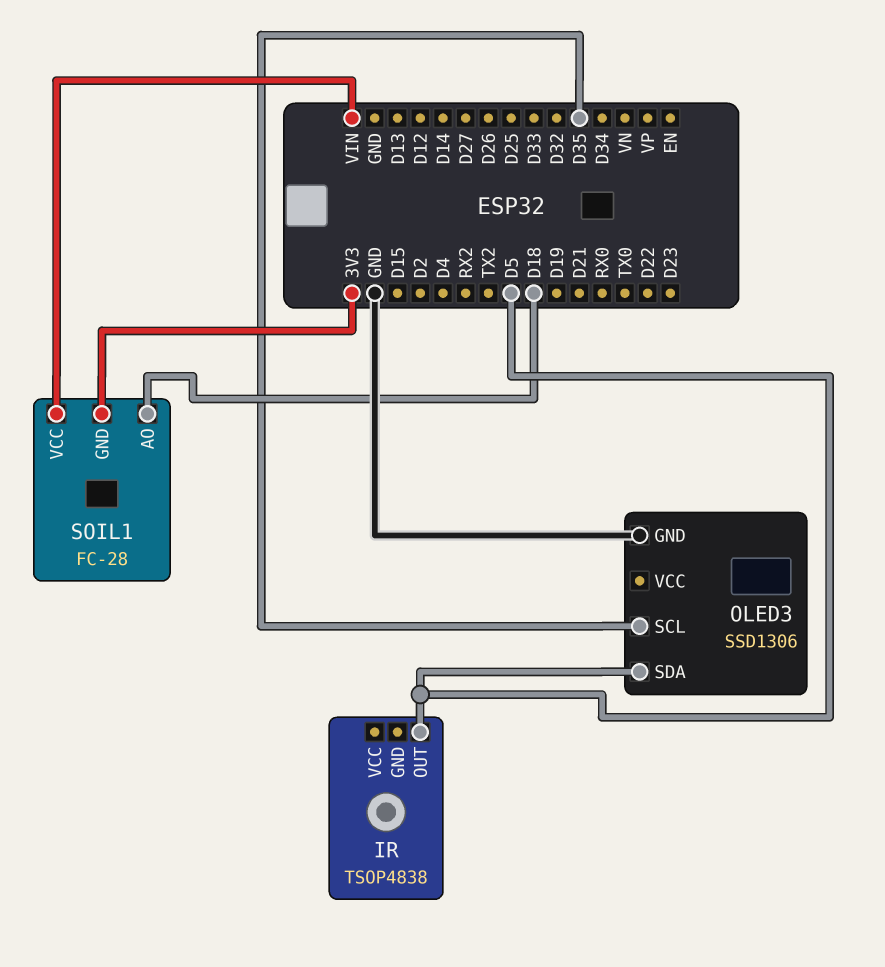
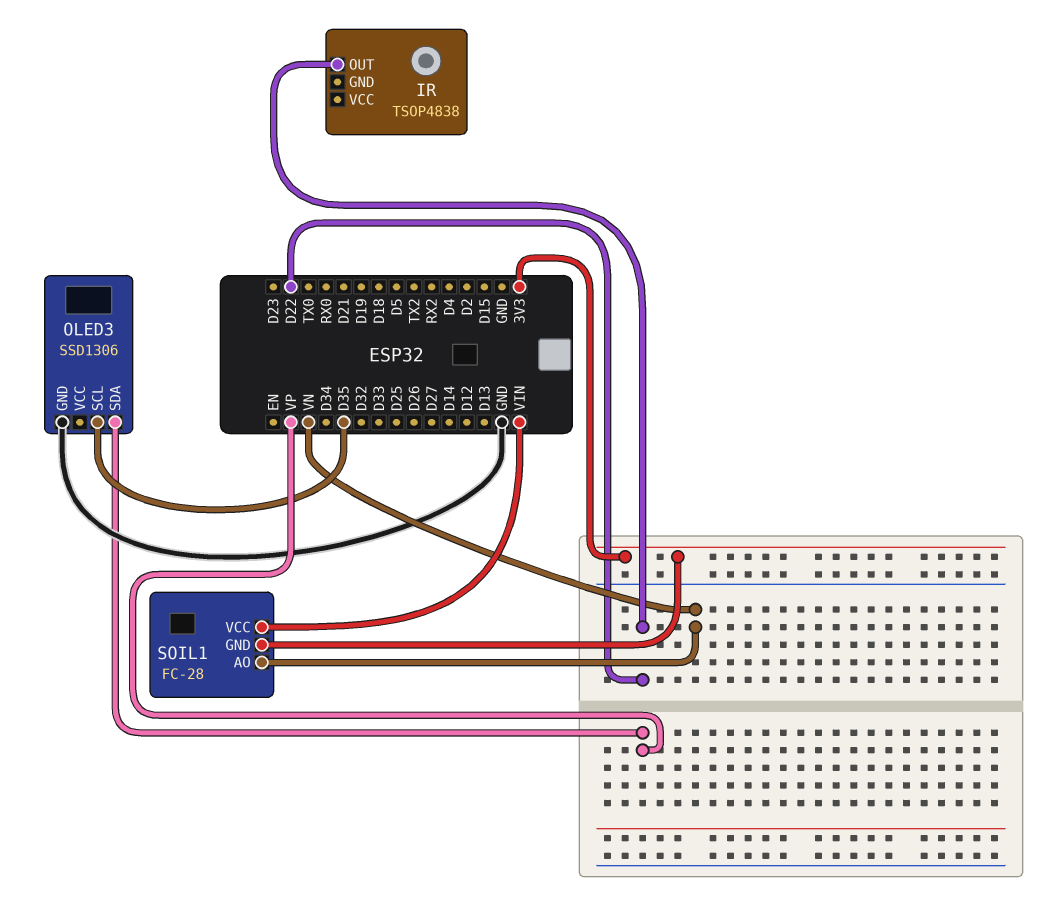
IR pin OUT: D5 -> D22
OLED3 pin SDA: D5 -> VP
SOIL1 pin AO: D18 -> VN

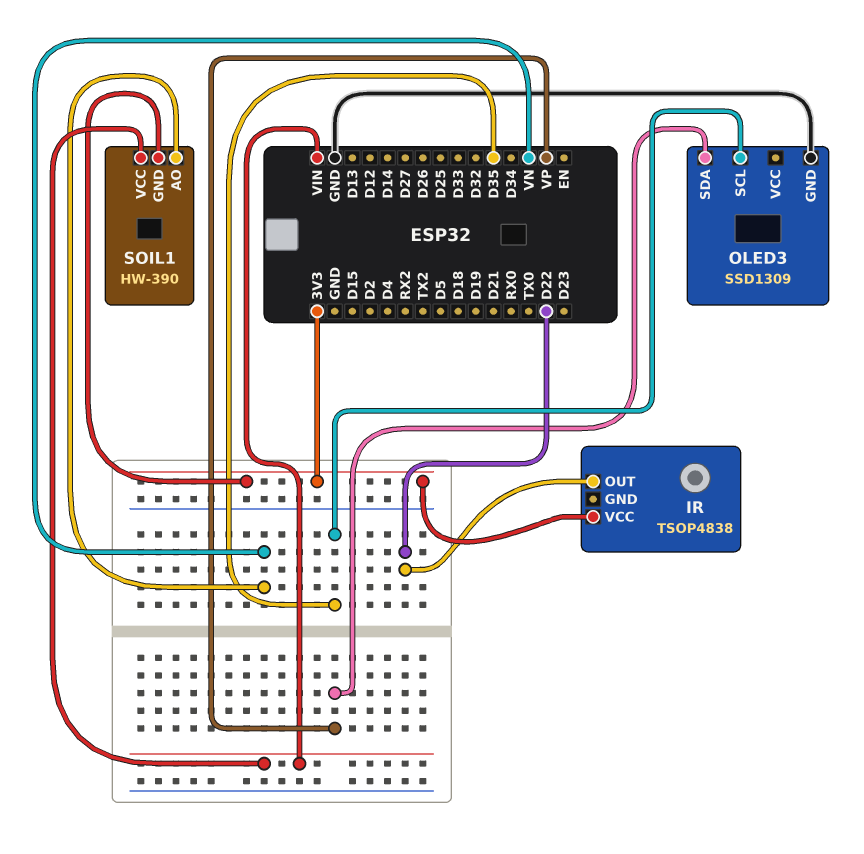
IR pin VCC: none -> 3V3
OLED3: SSD1306 -> SSD1309
SOIL1: FC-28 -> HW-390

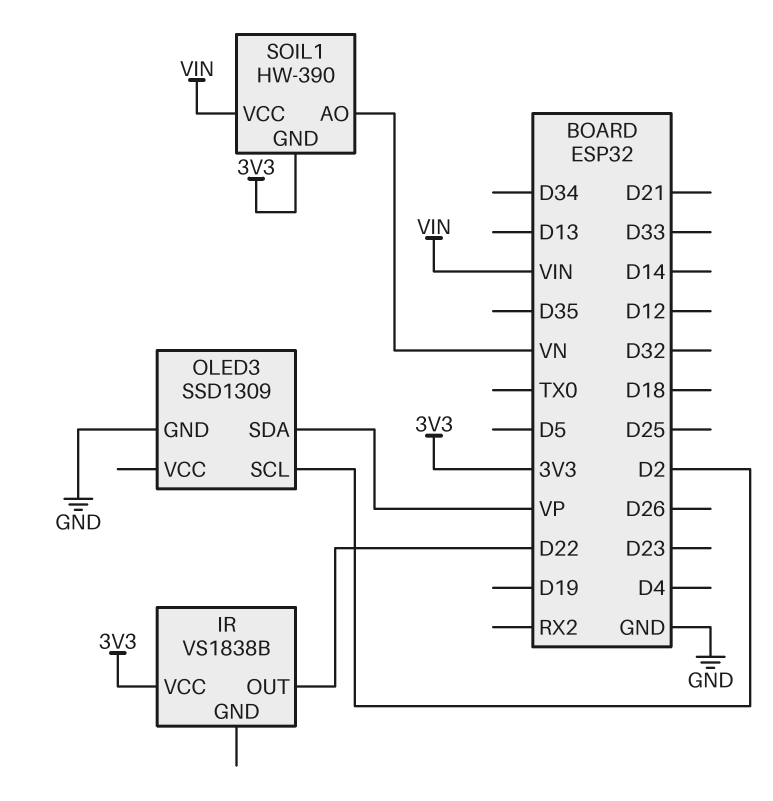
IR: TSOP4838 -> VS1838B
OLED3 pin SCL: D35 -> D2

